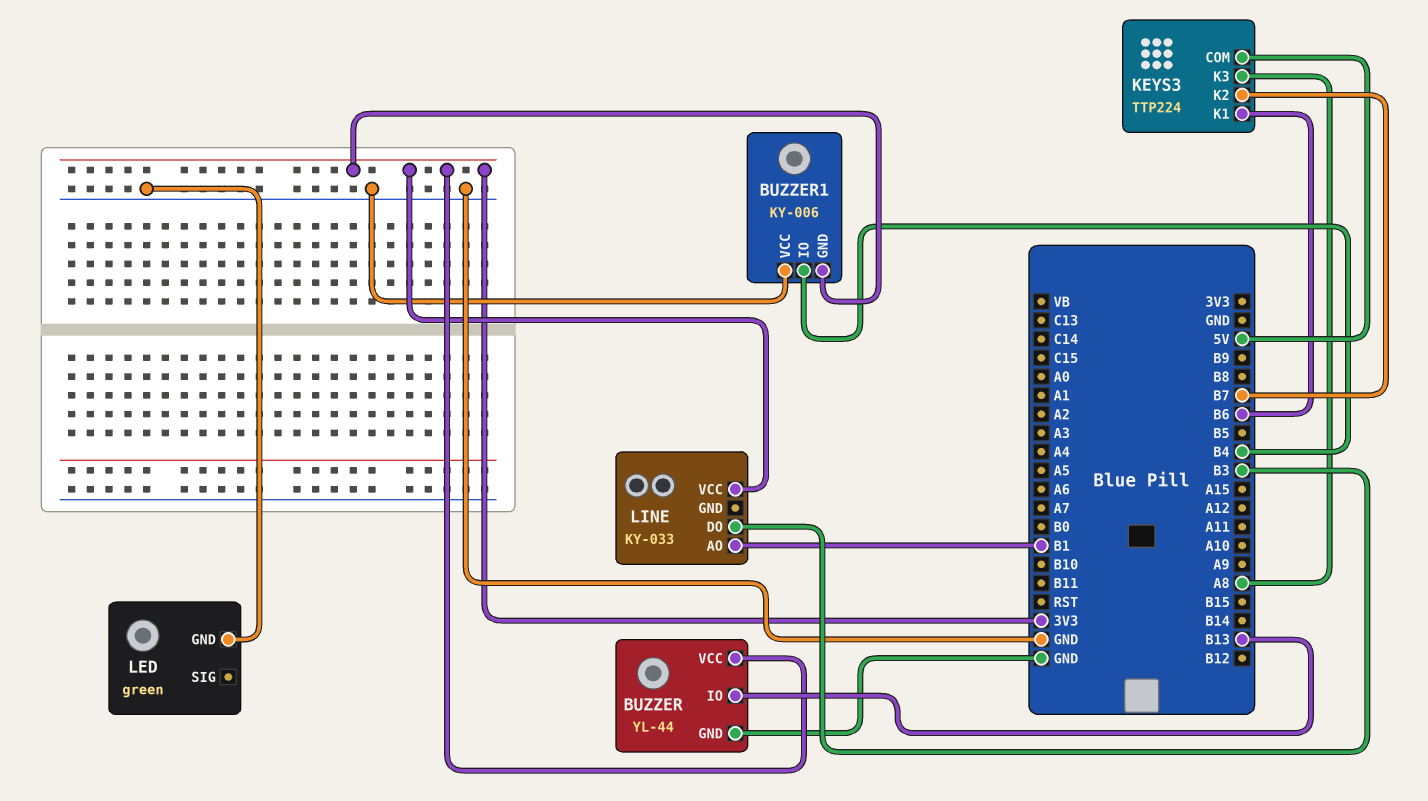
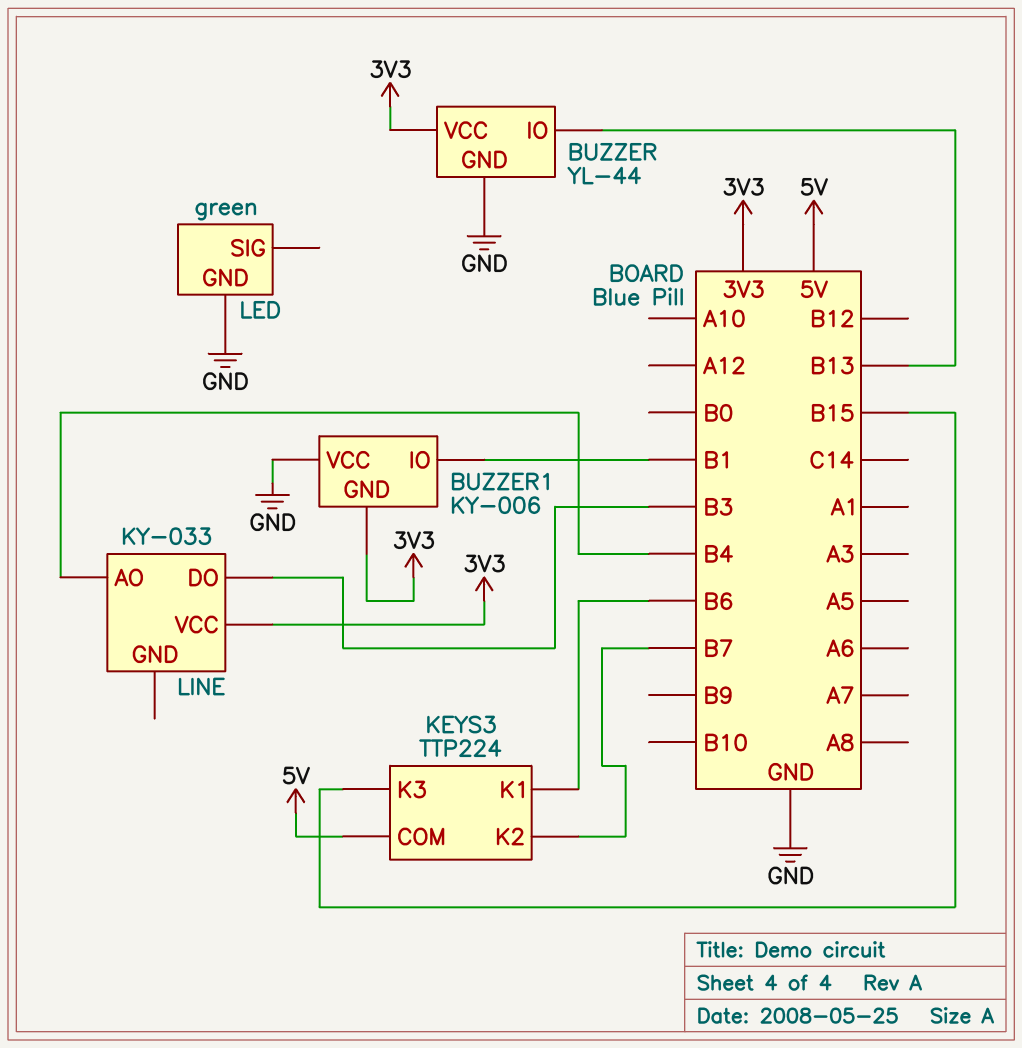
BUZZER1 pin IO: B4 -> B1
KEYS3 pin K3: A8 -> B15
LINE pin AO: B1 -> B4

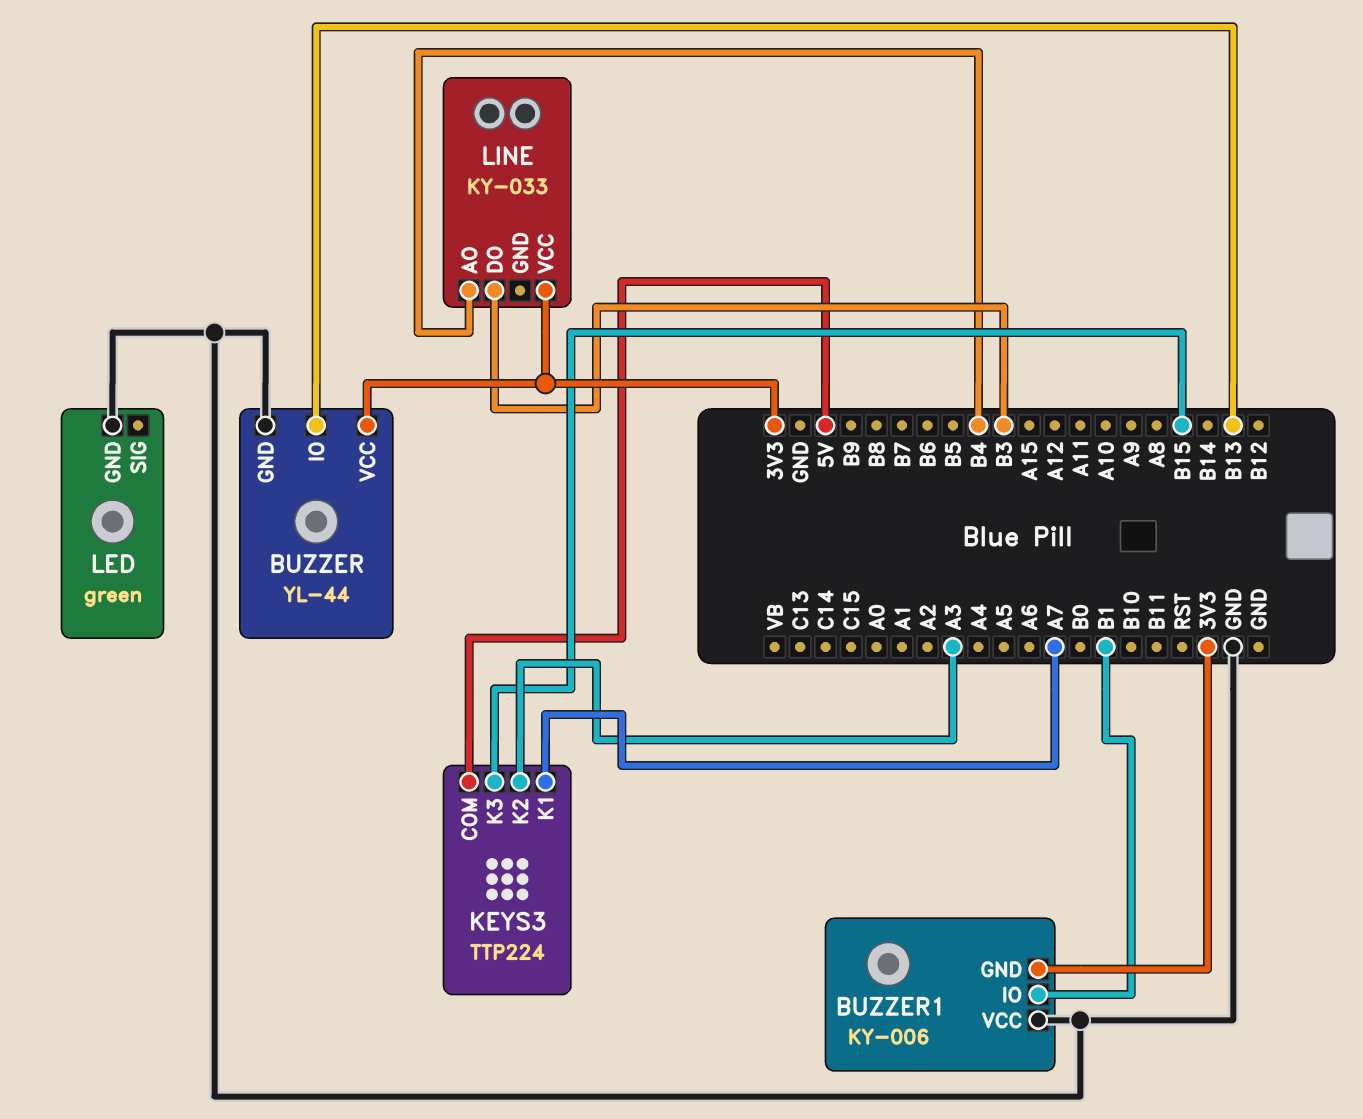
KEYS3 pin K1: B6 -> A7
KEYS3 pin K2: B7 -> A3

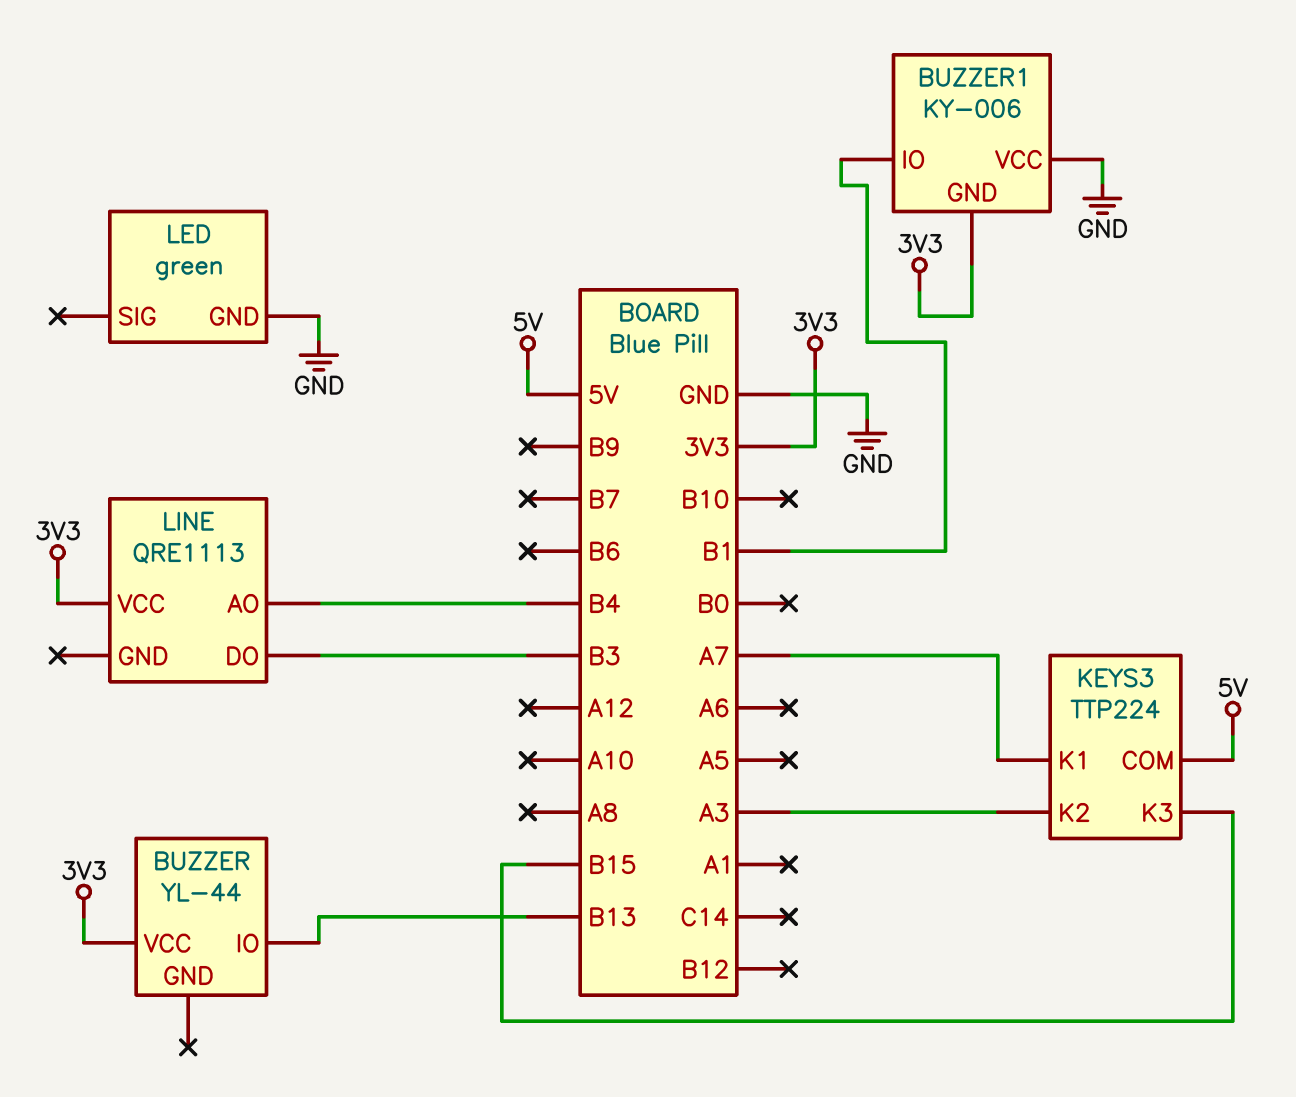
BUZZER pin GND: GND -> none
LINE: KY-033 -> QRE1113

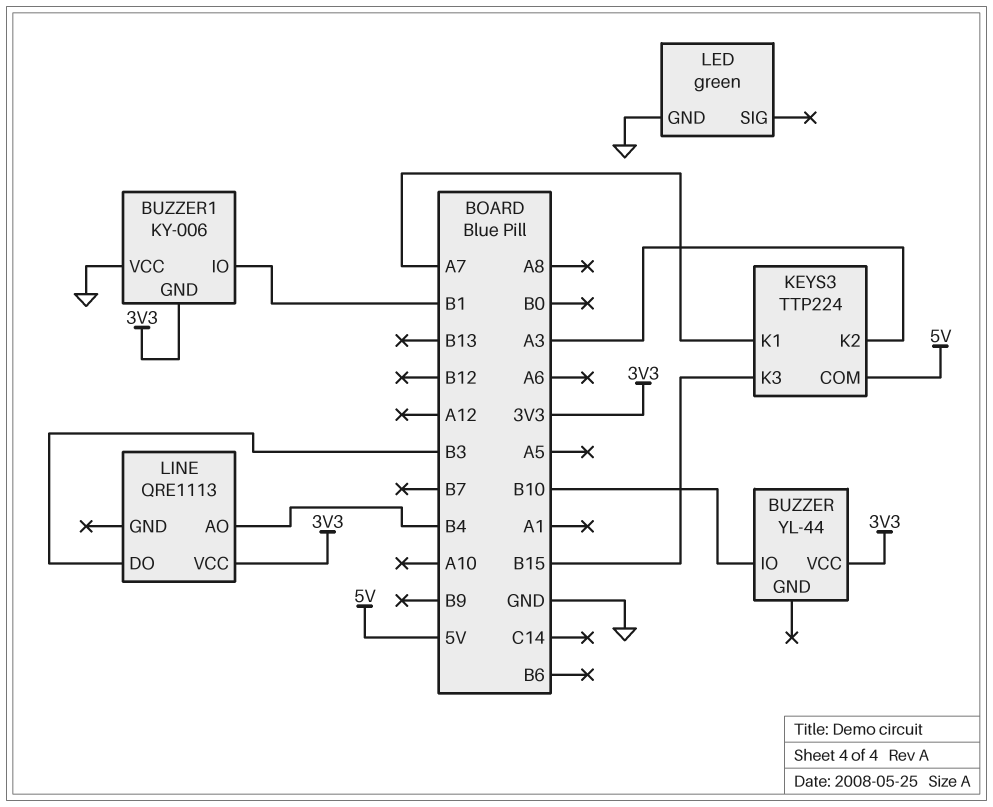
BUZZER pin IO: B13 -> B10

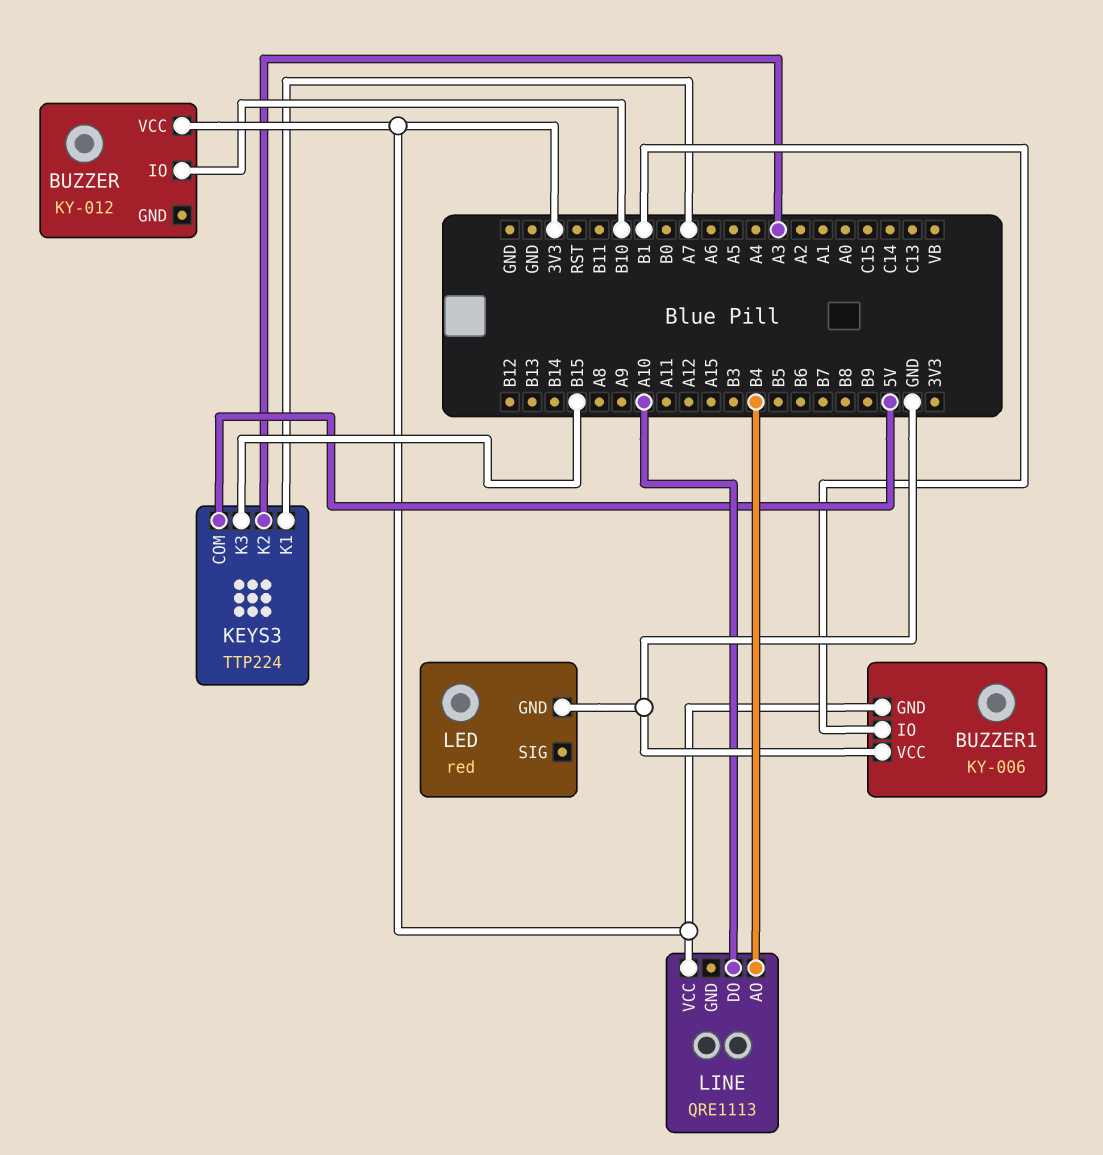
BUZZER: YL-44 -> KY-012
LED: green -> red
LINE pin DO: B3 -> A10

